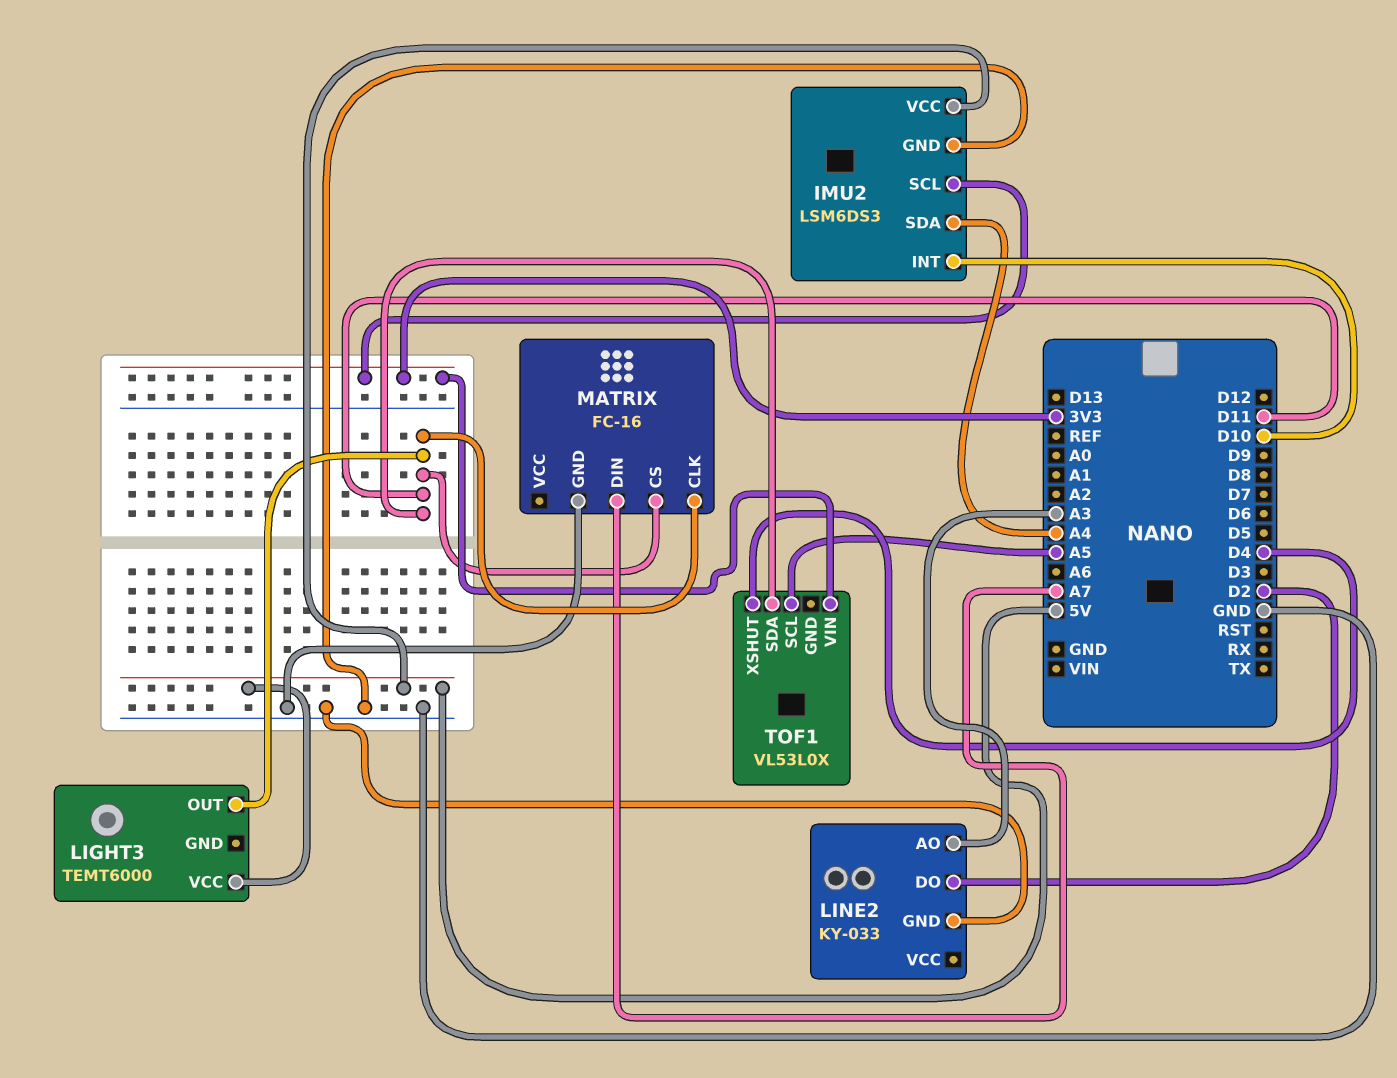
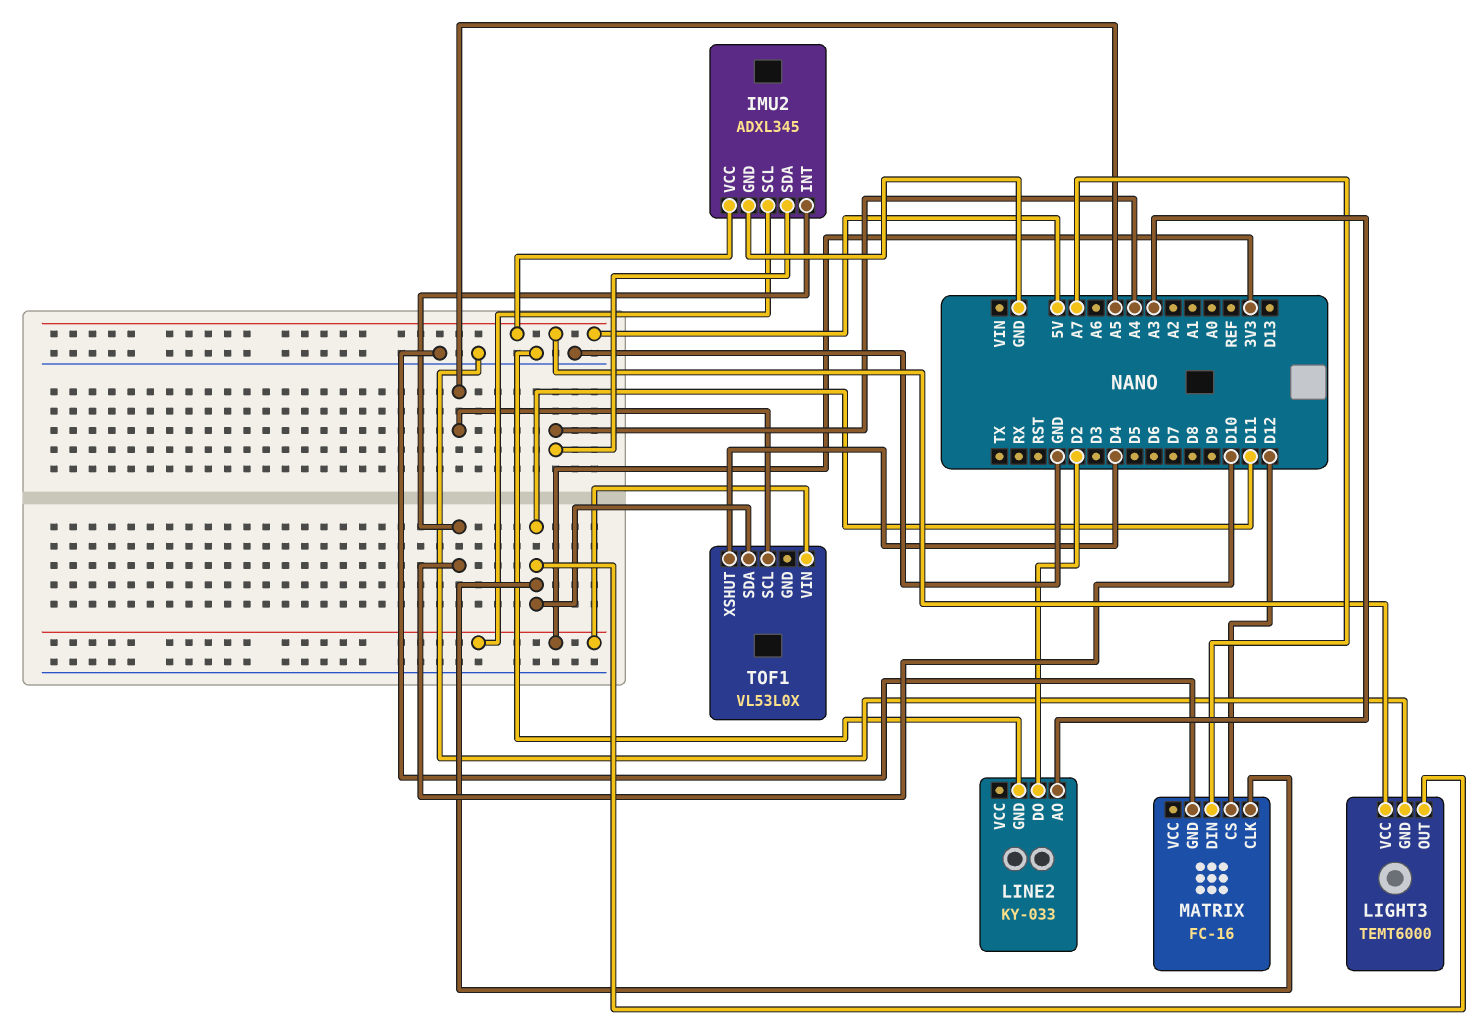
IMU2: LSM6DS3 -> ADXL345
LIGHT3 pin GND: none -> GND
MATRIX pin CS: D11 -> D12

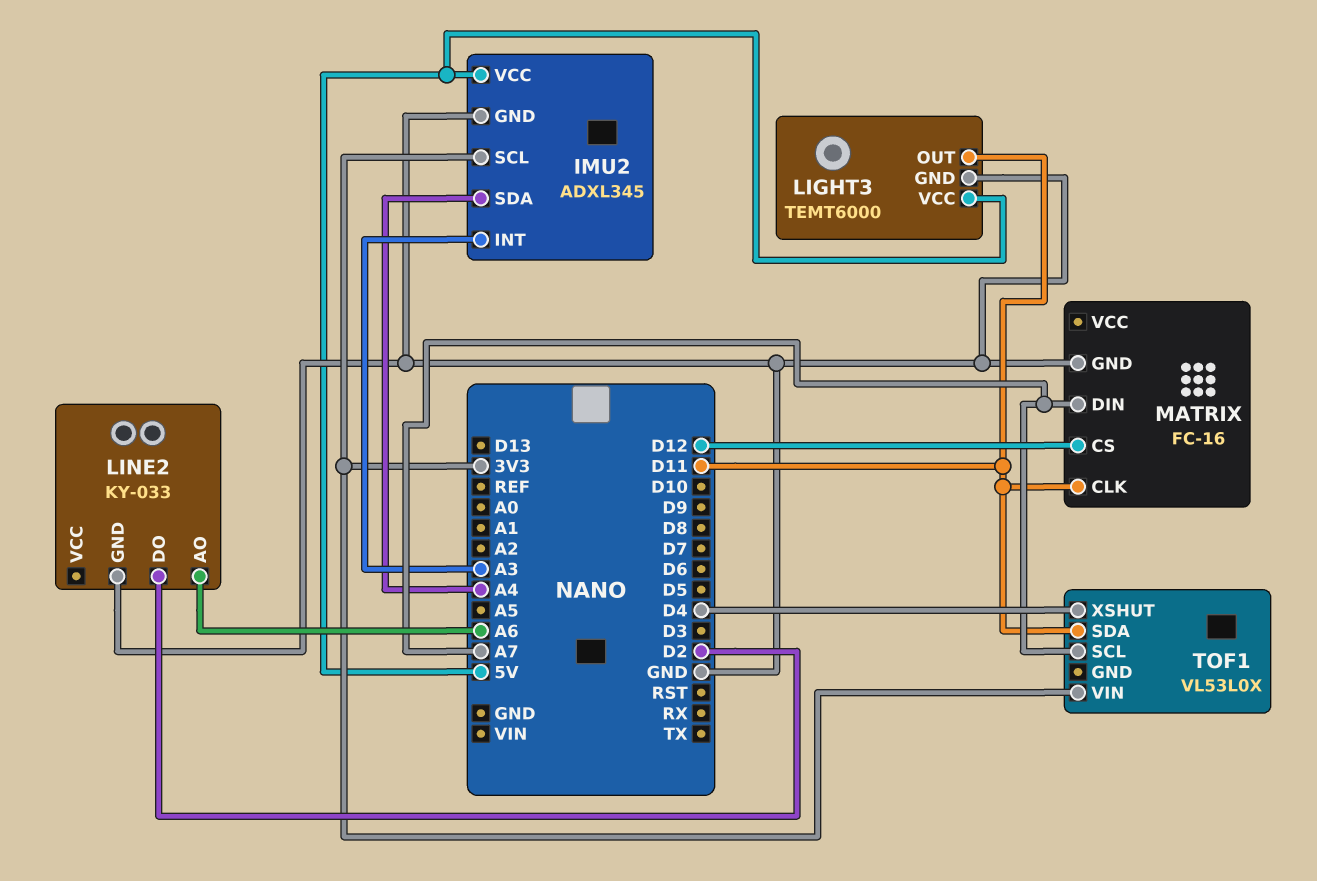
IMU2 pin INT: D10 -> A3
LINE2 pin AO: A3 -> A6
TOF1 pin SCL: A5 -> A7

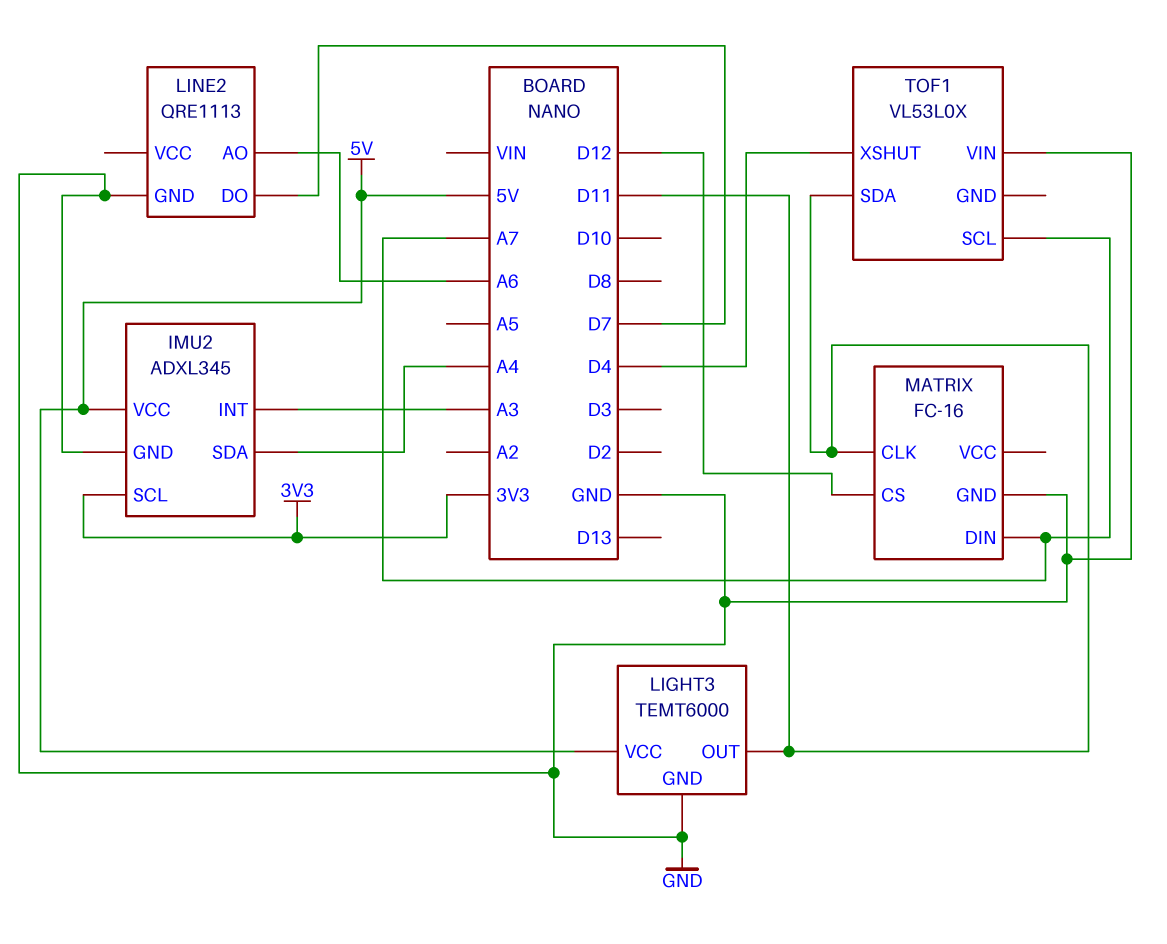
LINE2: KY-033 -> QRE1113
LINE2 pin DO: D2 -> D7
TOF1 pin VIN: 3V3 -> GND

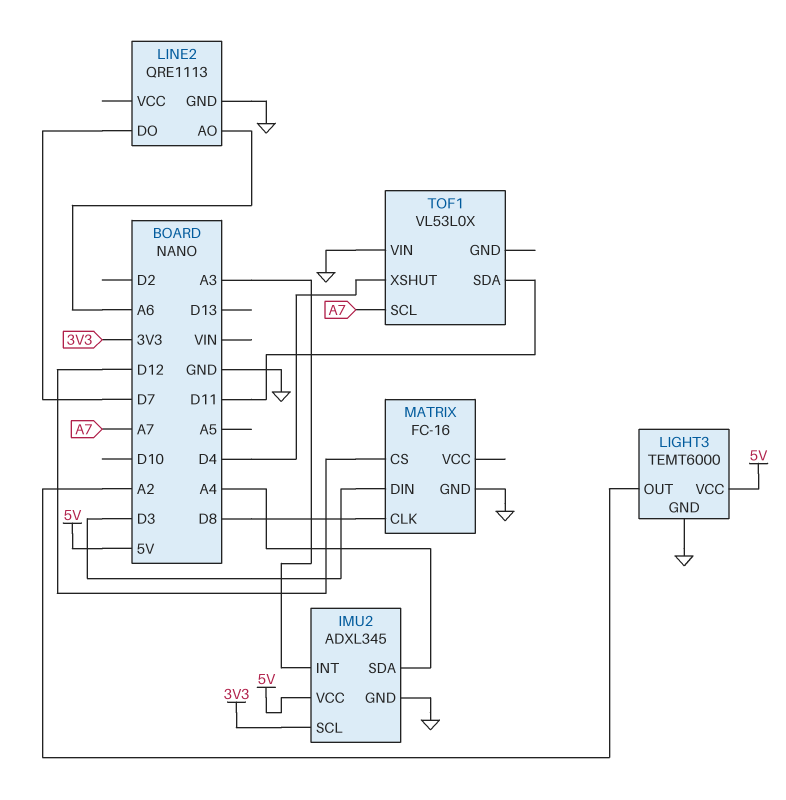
LIGHT3 pin OUT: D11 -> A2
MATRIX pin CLK: D11 -> D8
MATRIX pin DIN: A7 -> D3

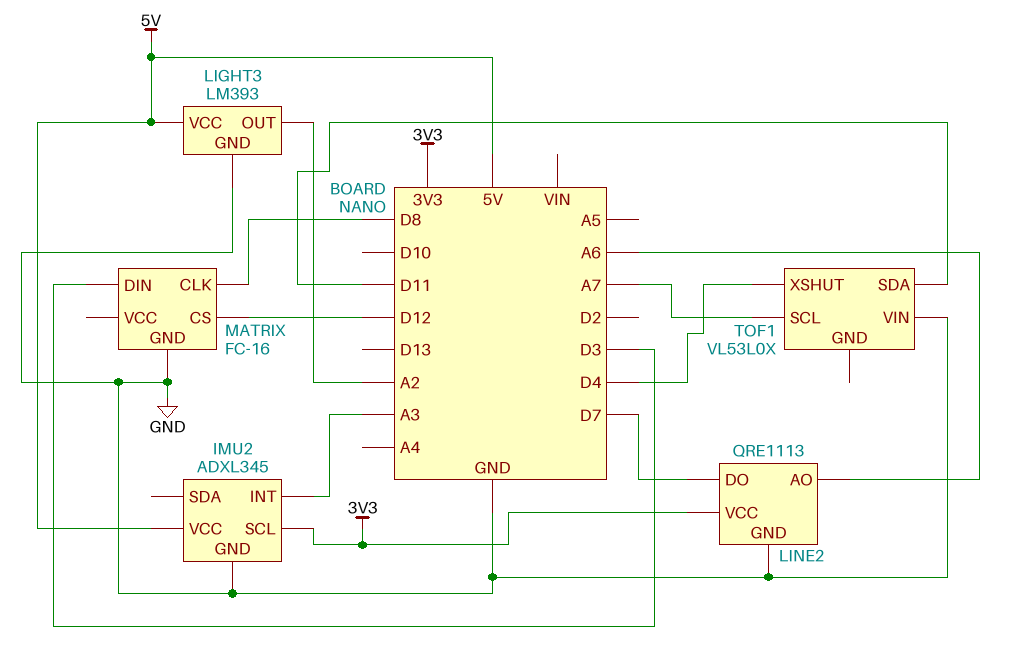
IMU2 pin SDA: A4 -> none
LIGHT3: TEMT6000 -> LM393
LINE2 pin VCC: none -> 3V3

